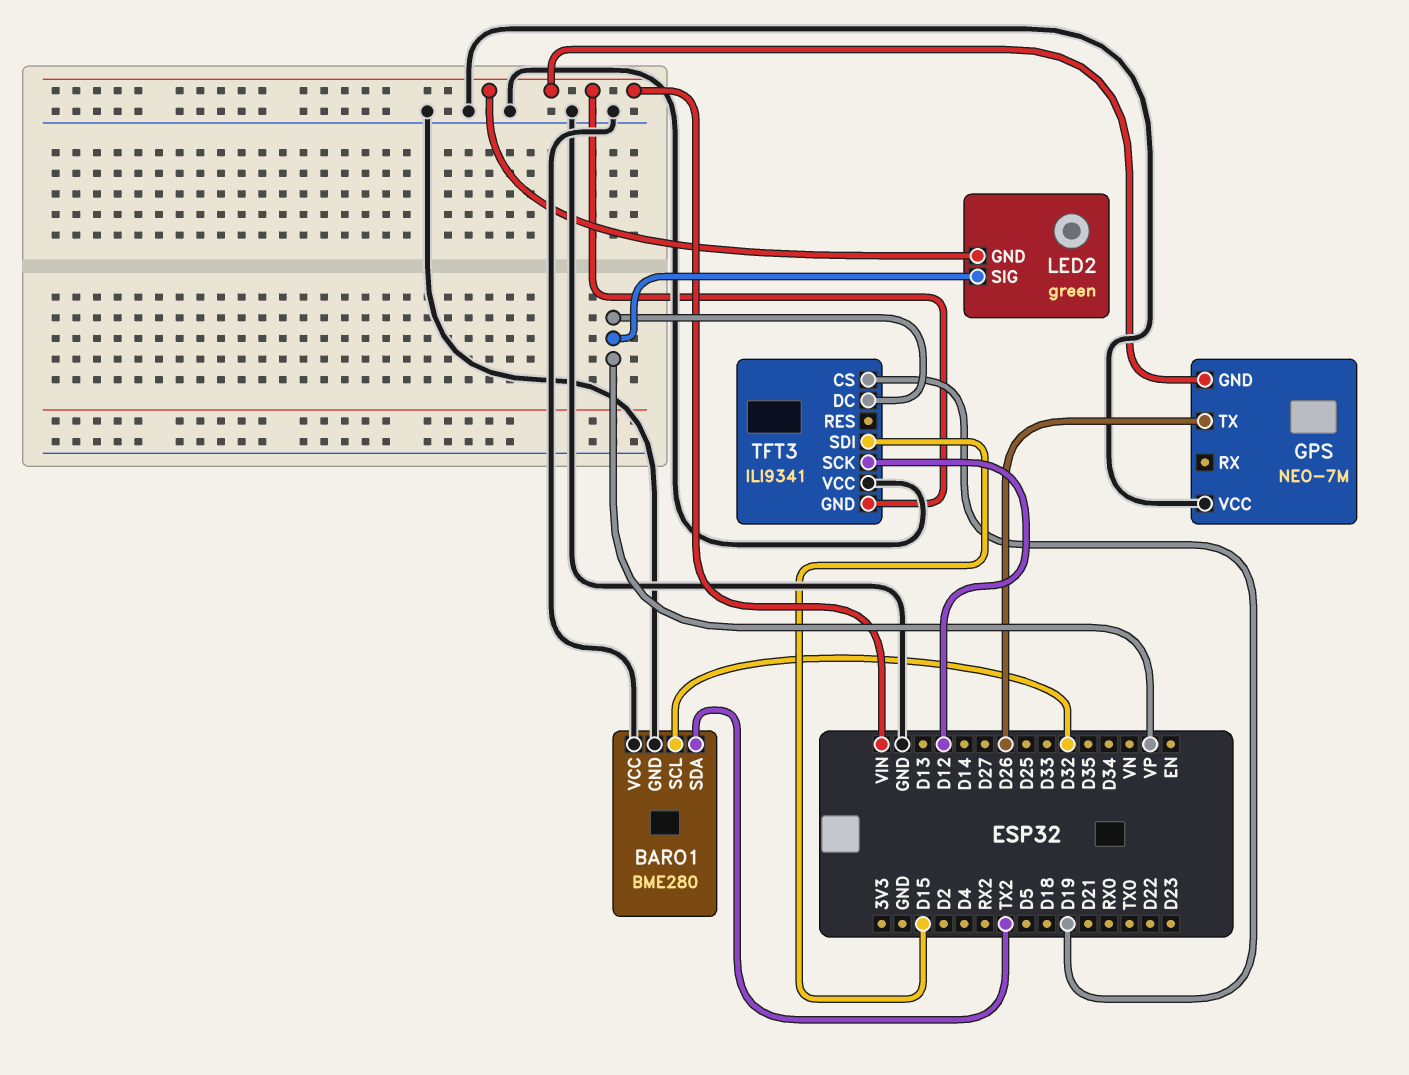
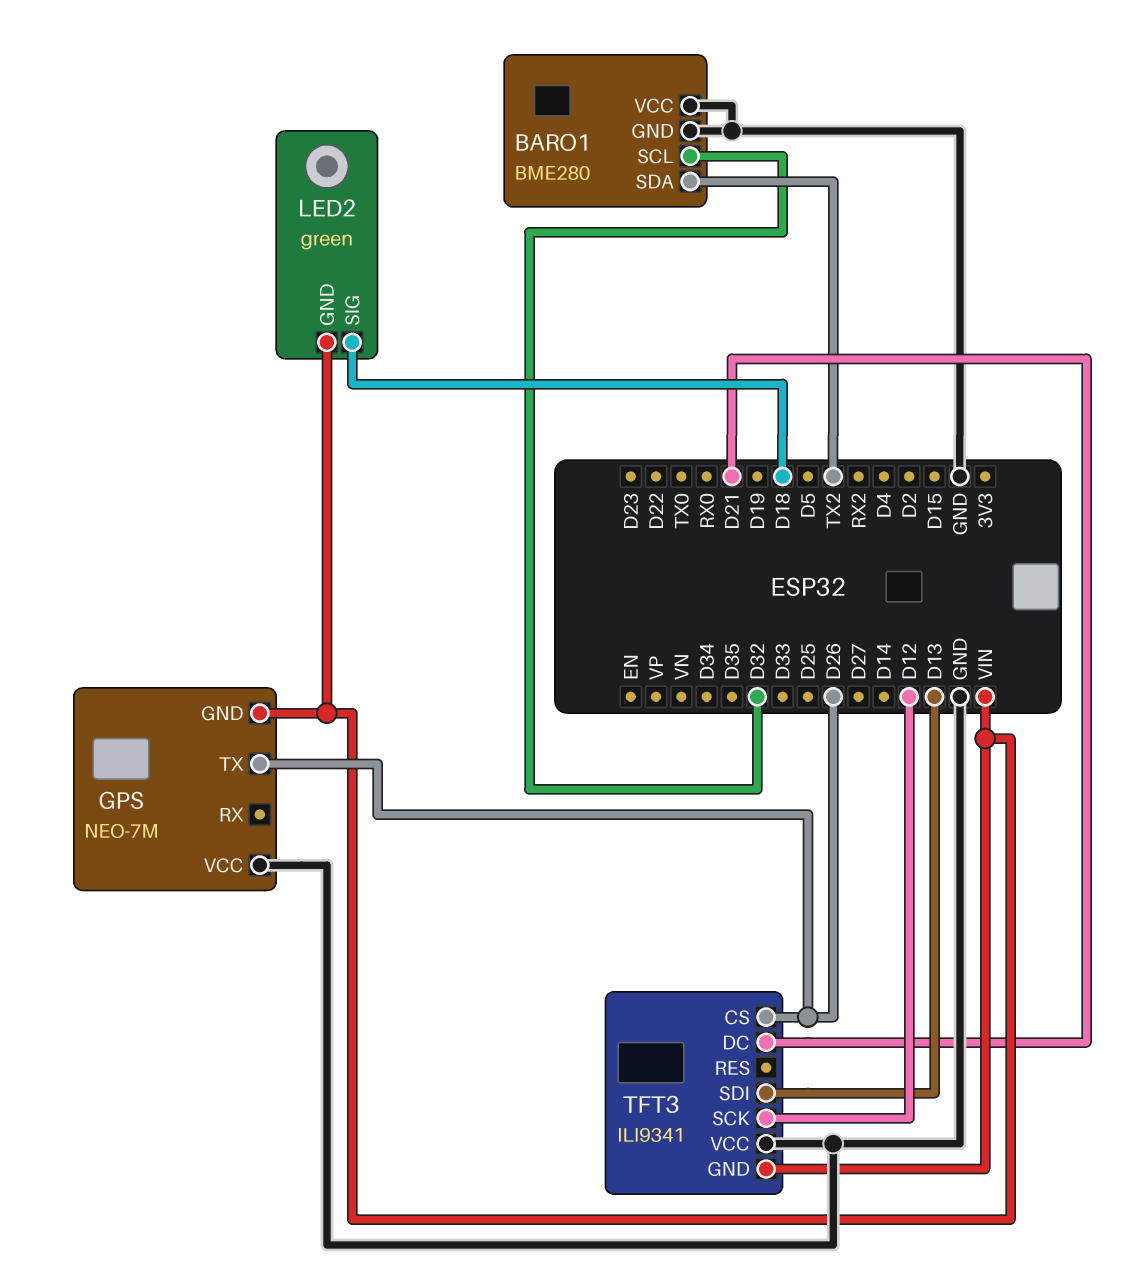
LED2 pin SIG: VP -> D18
TFT3 pin CS: D19 -> D26
TFT3 pin DC: VP -> D21
TFT3 pin SDI: D15 -> D13

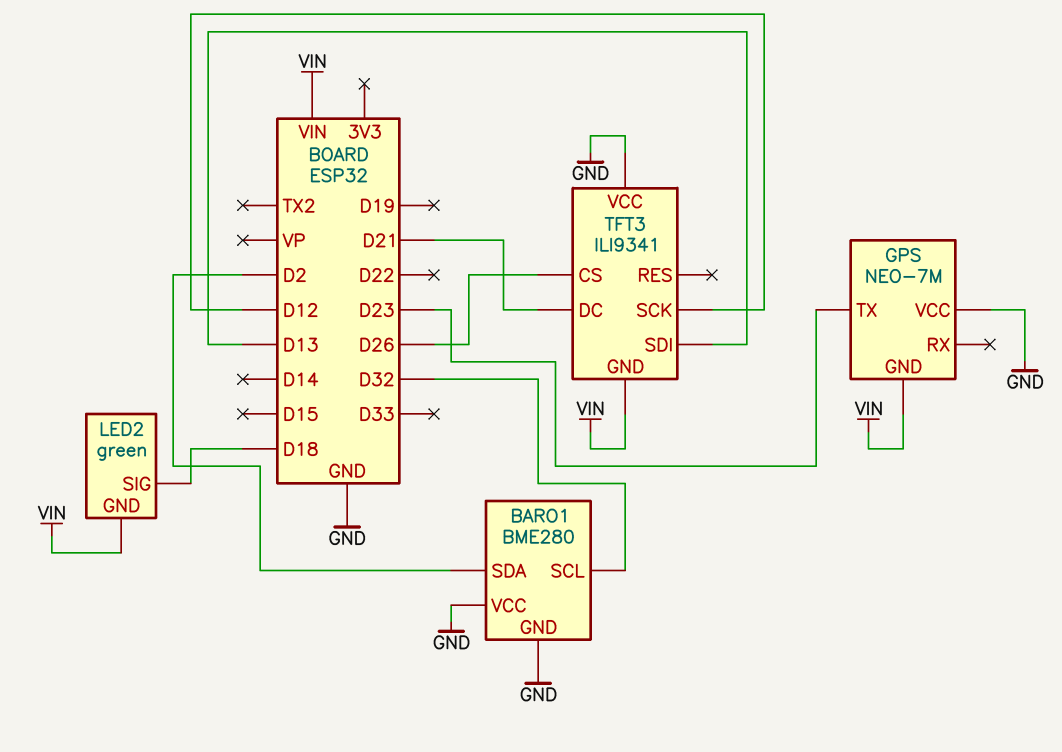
BARO1 pin SDA: TX2 -> D2
GPS pin TX: D26 -> D23

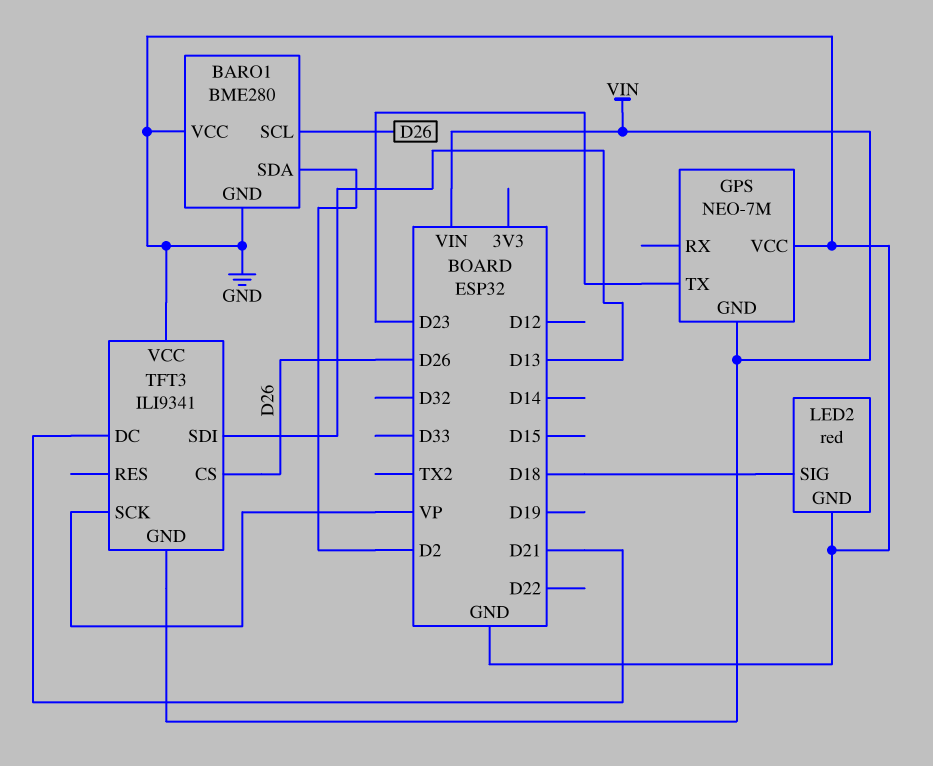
BARO1 pin SCL: D32 -> D26
LED2: green -> red
LED2 pin GND: VIN -> GND
TFT3 pin SCK: D12 -> VP

